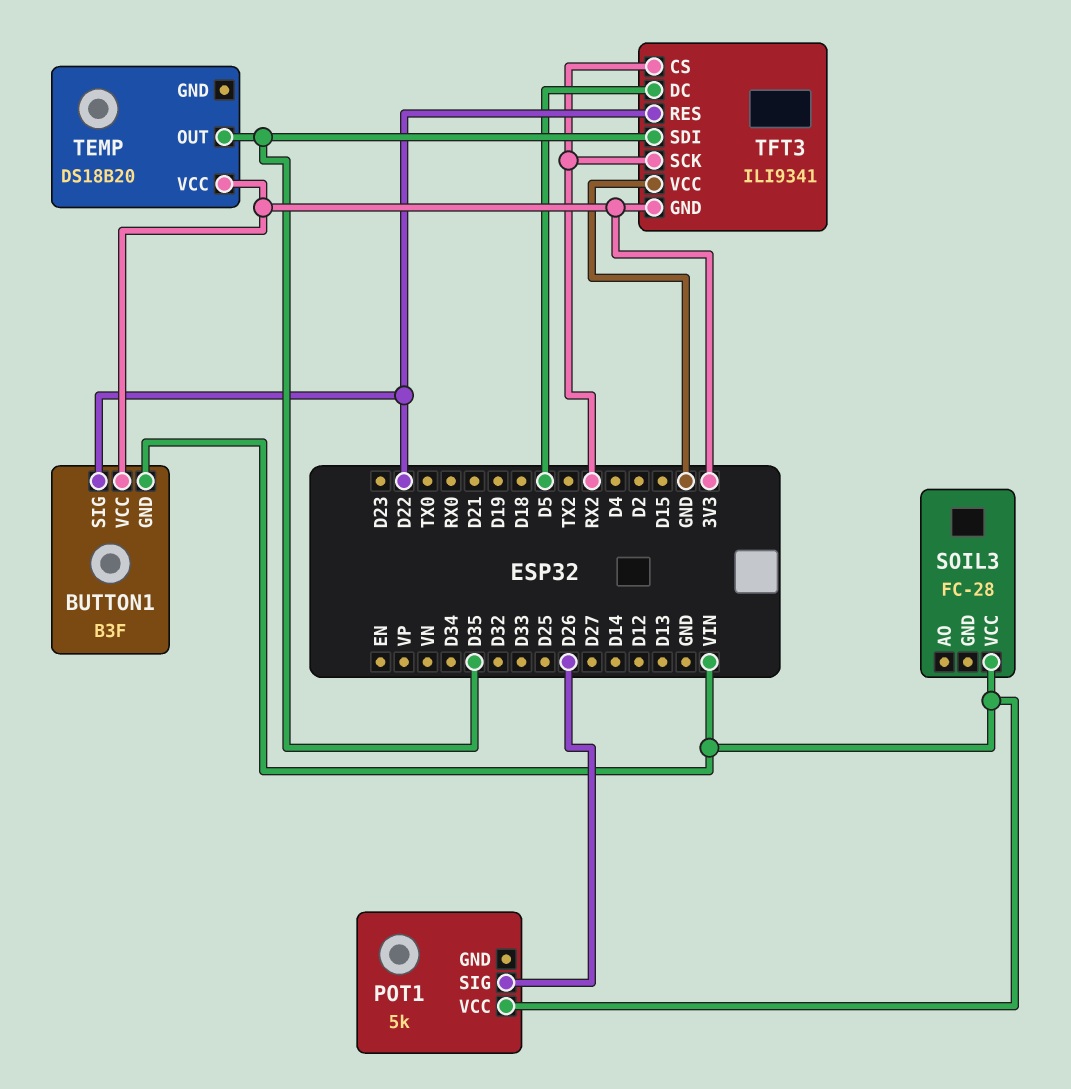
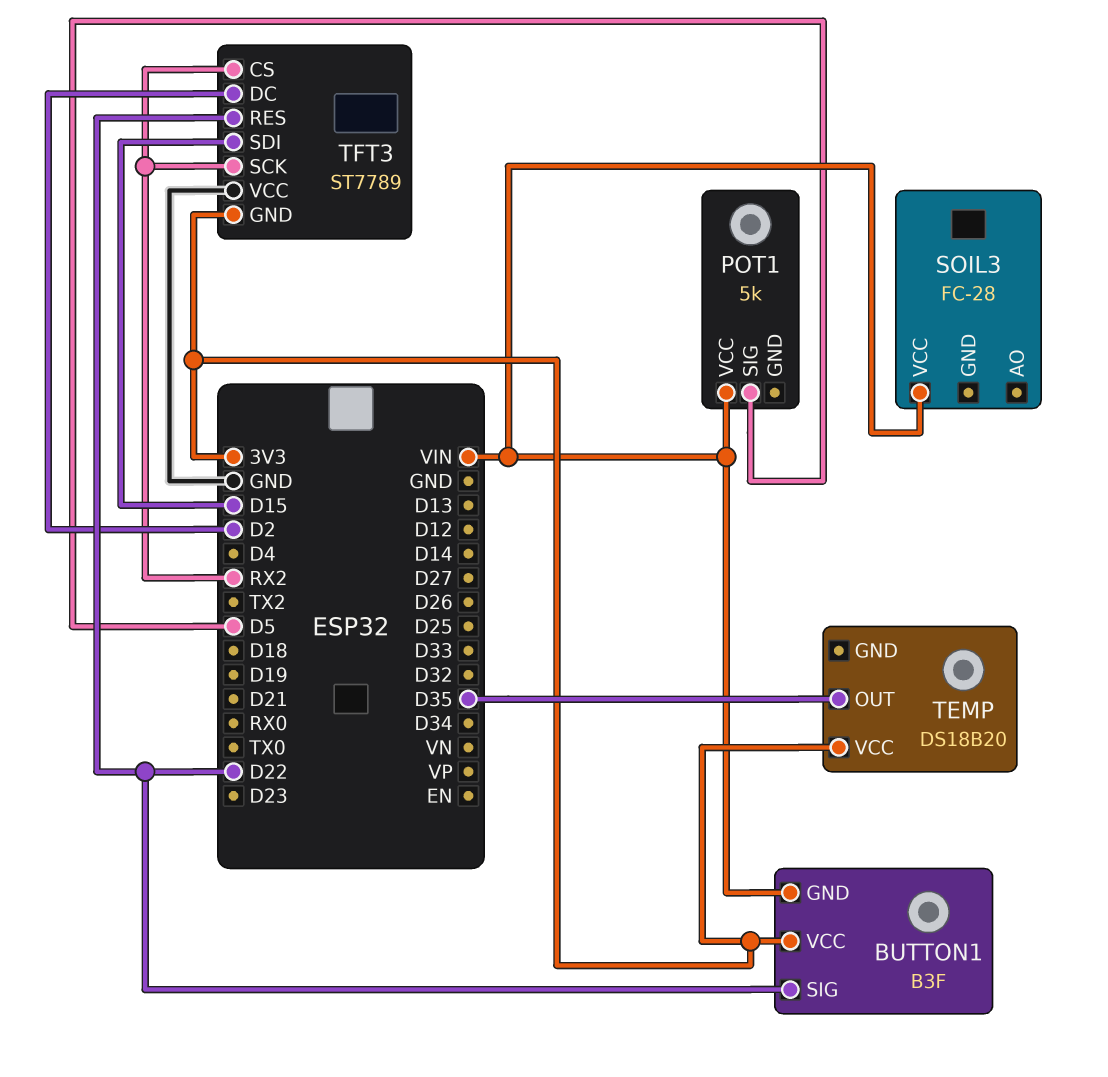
POT1 pin SIG: D26 -> D5
TFT3: ILI9341 -> ST7789
TFT3 pin DC: D5 -> D2
TFT3 pin SDI: D35 -> D15

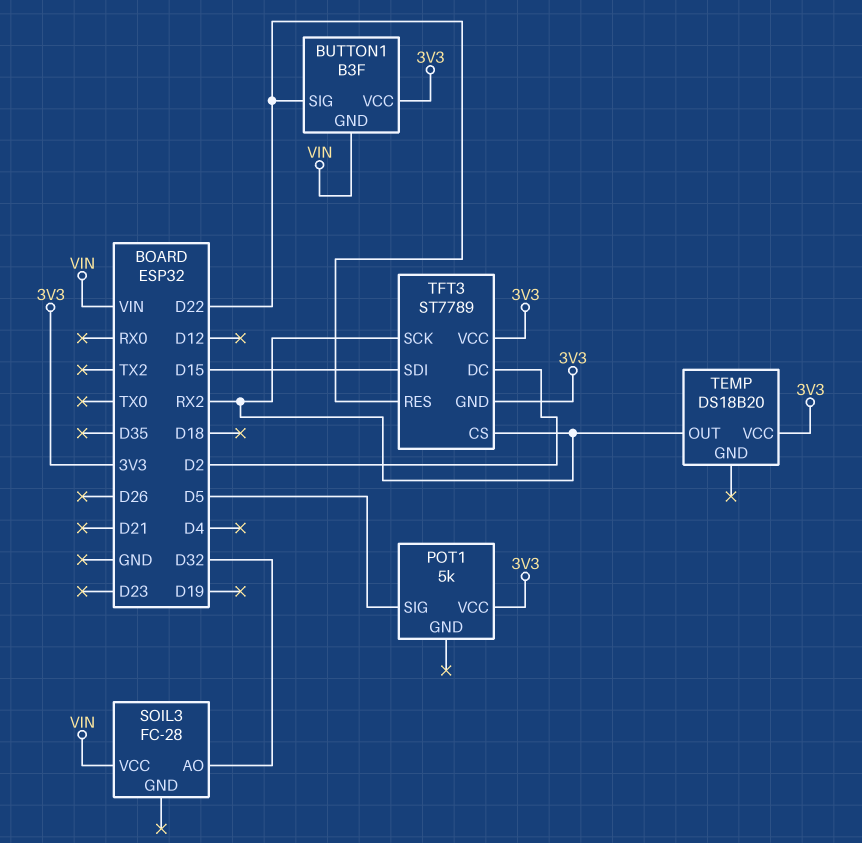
POT1 pin VCC: VIN -> 3V3
SOIL3 pin AO: none -> D32
TEMP pin OUT: D35 -> RX2
TFT3 pin VCC: GND -> 3V3

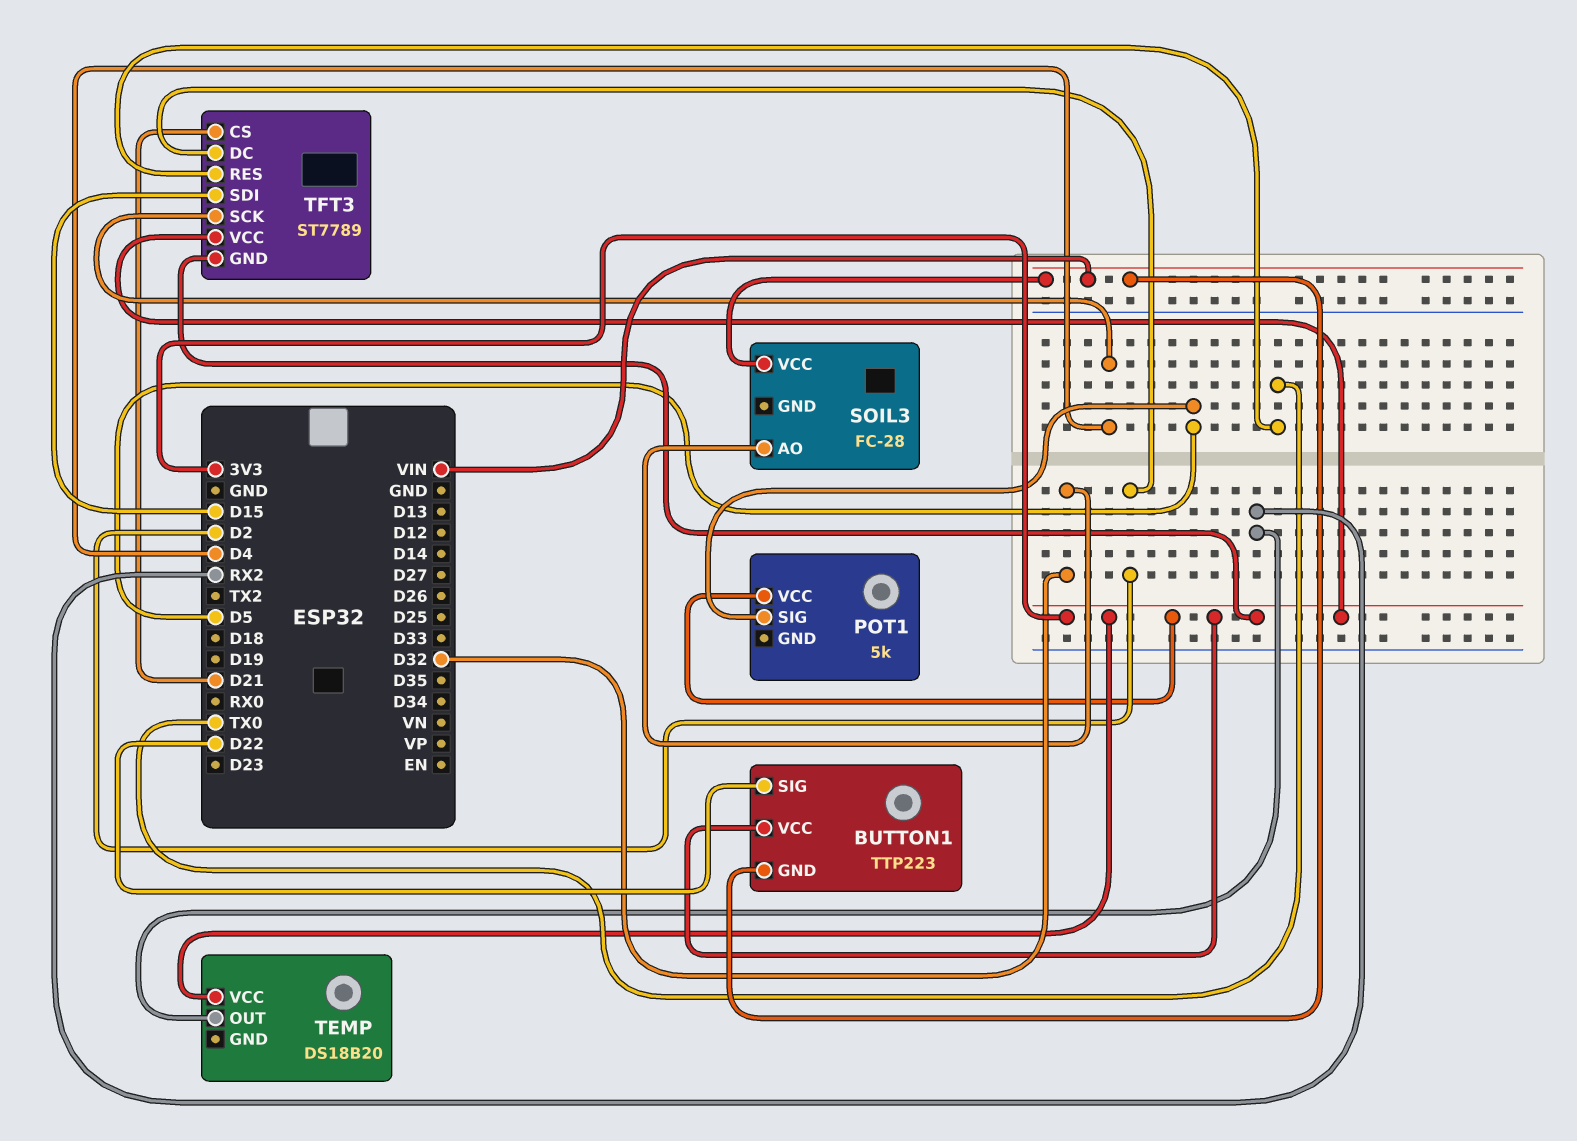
BUTTON1: B3F -> TTP223
TFT3 pin CS: RX2 -> D21
TFT3 pin RES: D22 -> TX0
TFT3 pin SCK: RX2 -> D4

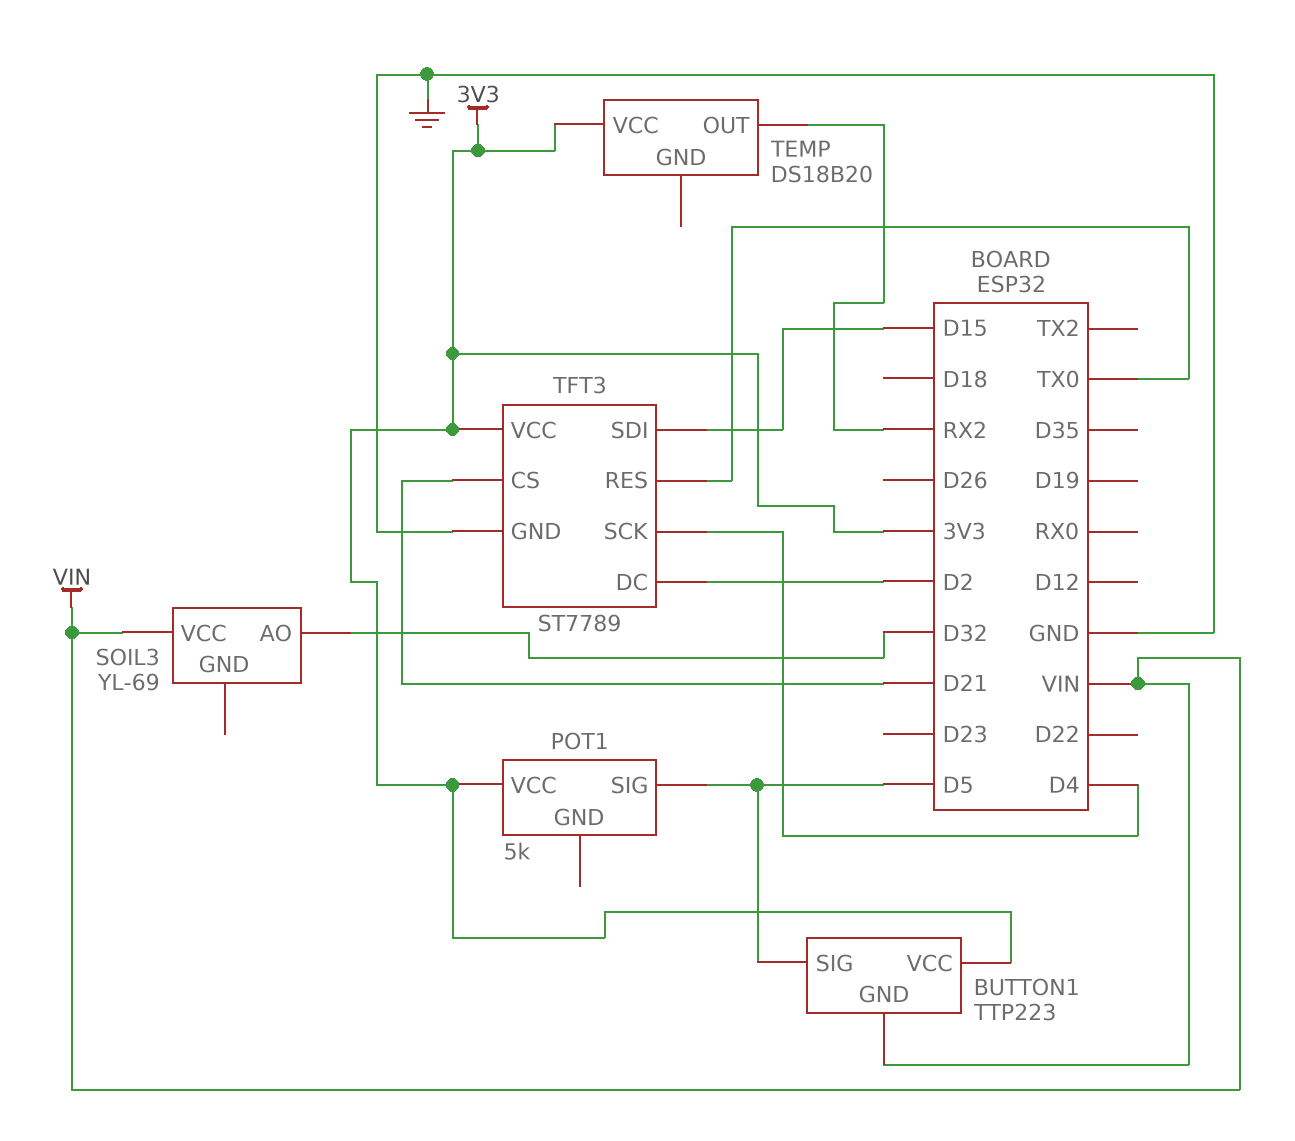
BUTTON1 pin SIG: D22 -> D5
SOIL3: FC-28 -> YL-69
TFT3 pin GND: 3V3 -> GND

